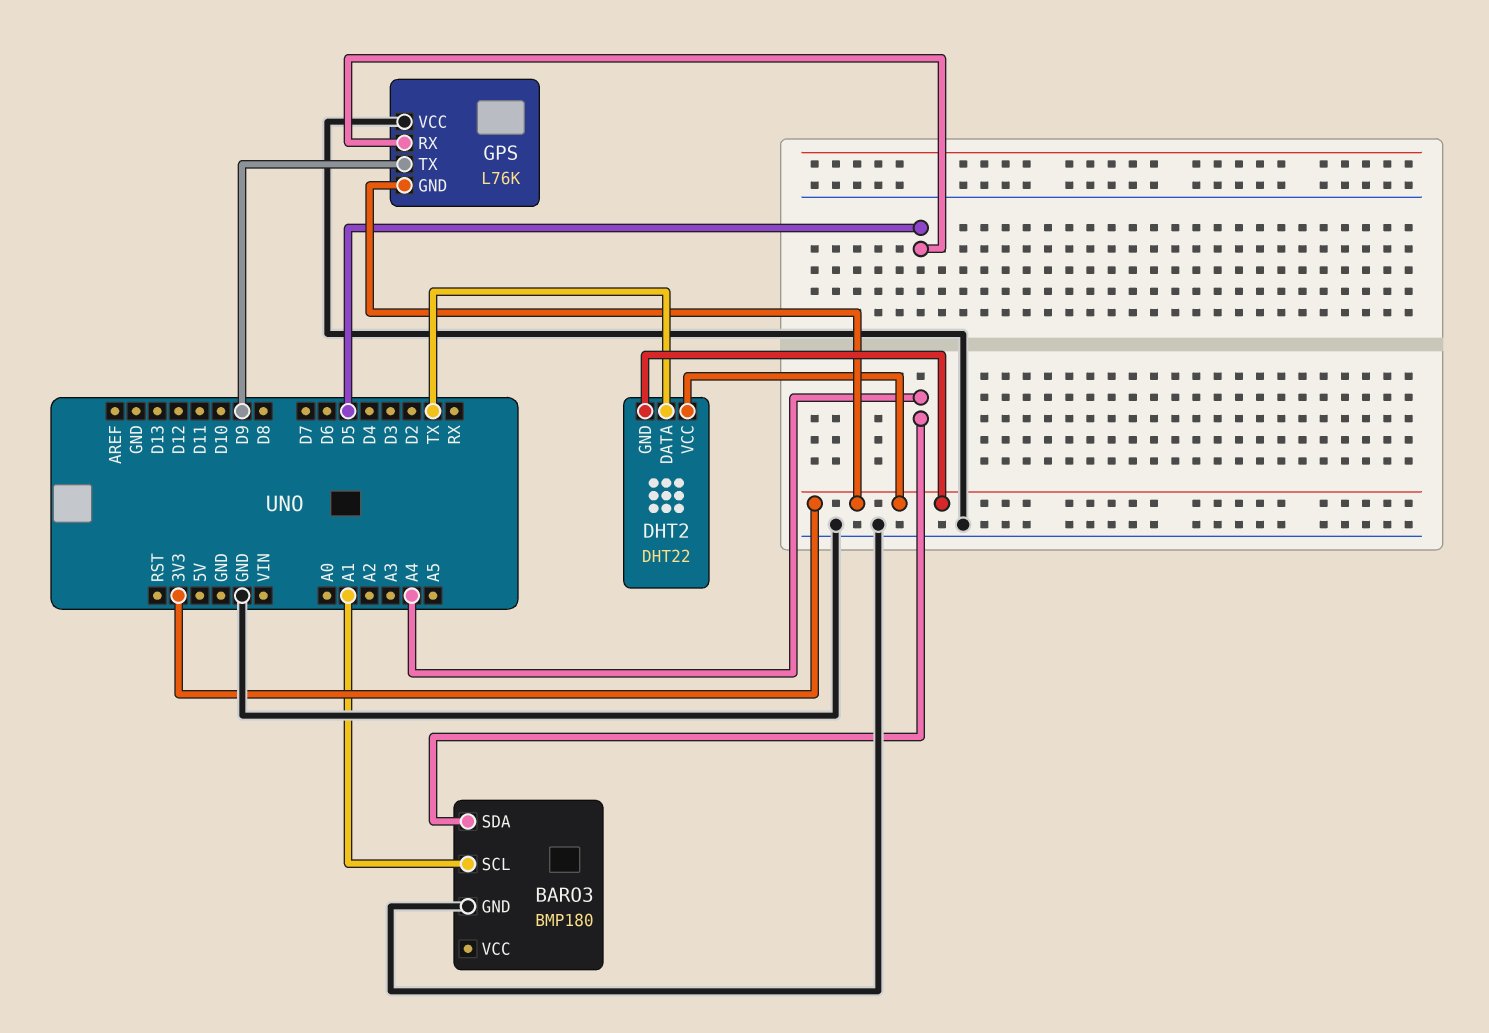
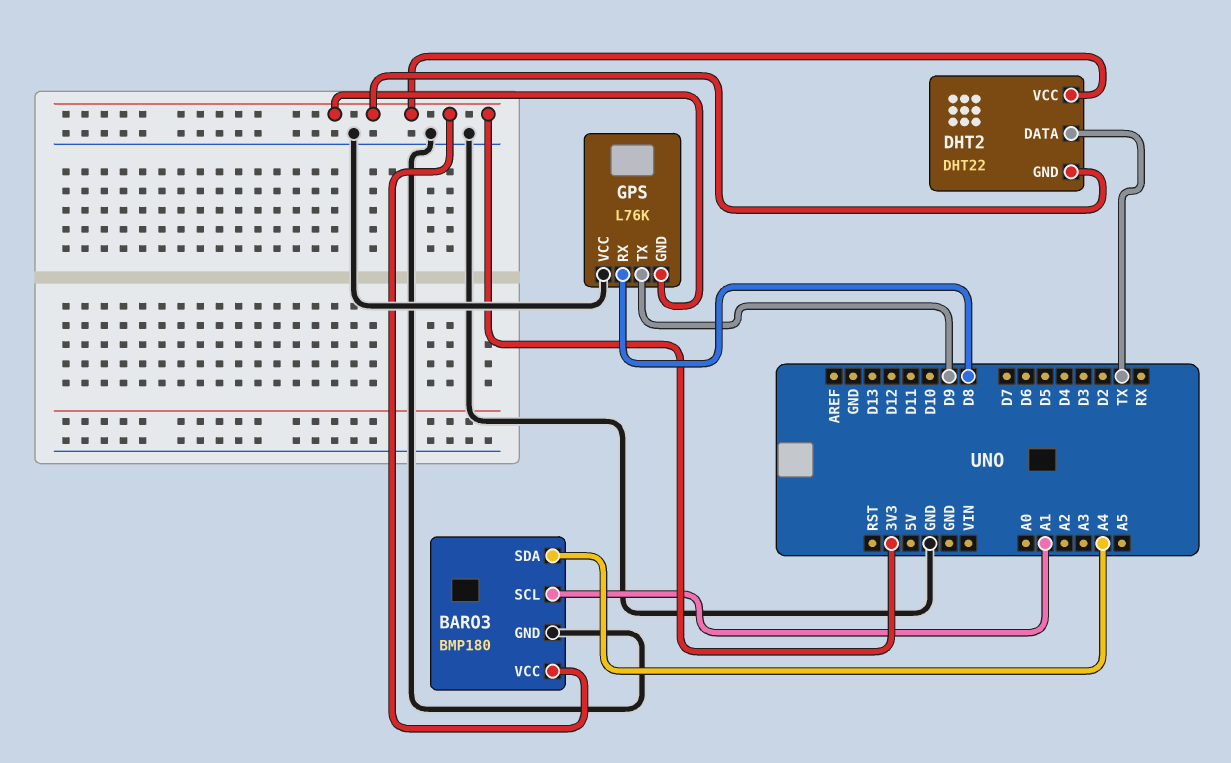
BARO3 pin VCC: none -> 3V3
GPS pin RX: D5 -> D8

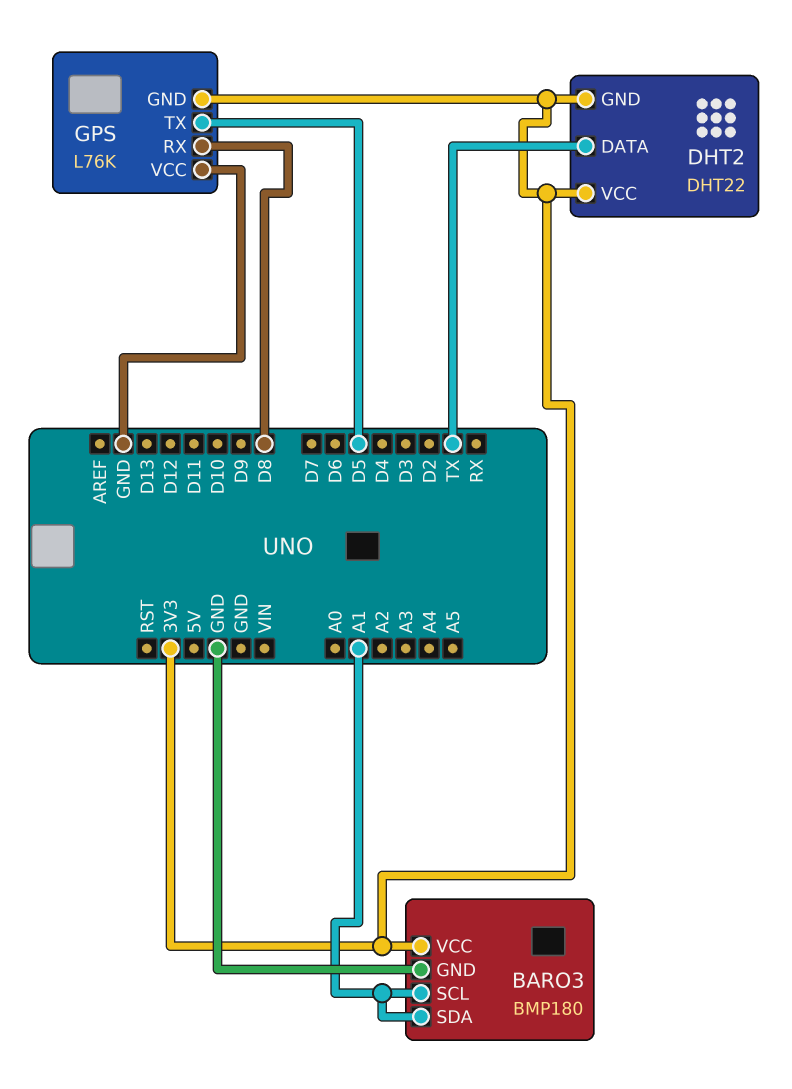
BARO3 pin SDA: A4 -> A1
GPS pin TX: D9 -> D5

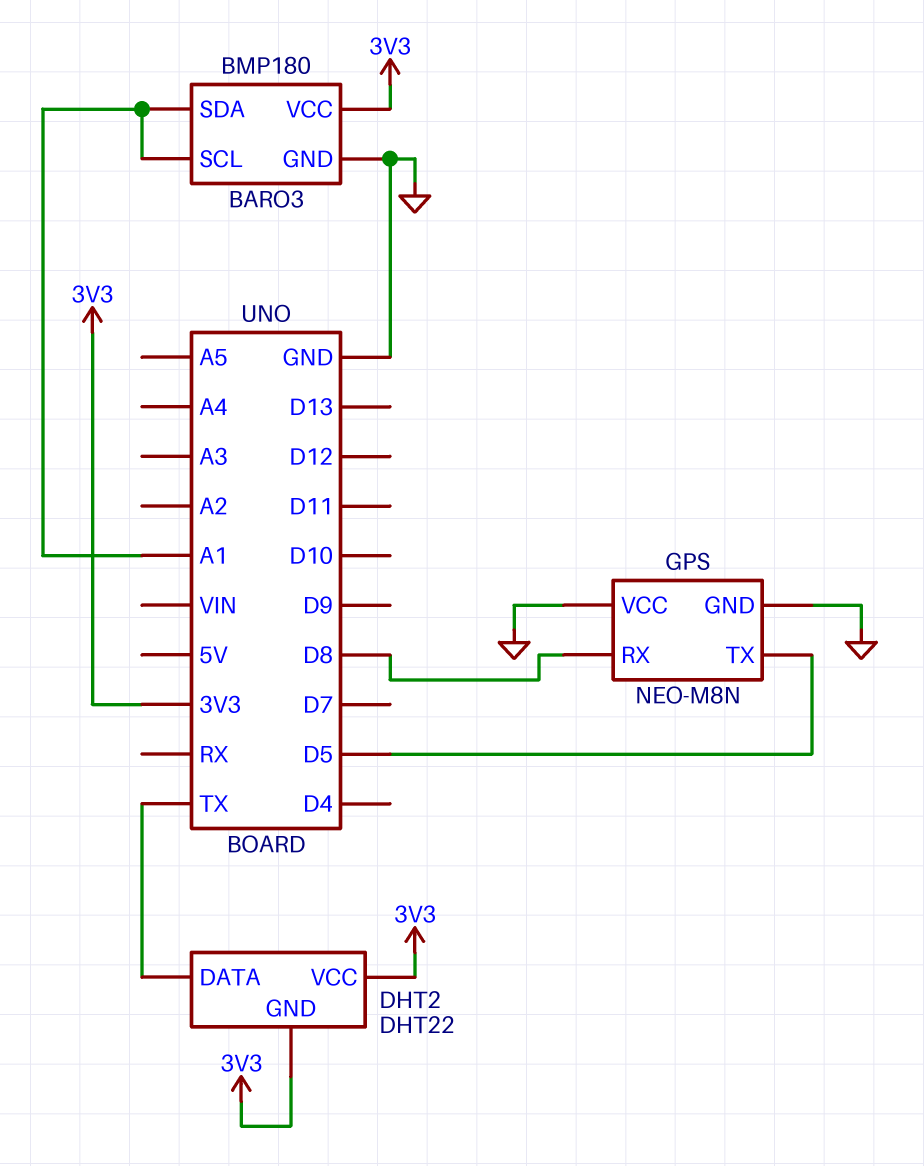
GPS: L76K -> NEO-M8N
GPS pin GND: 3V3 -> GND

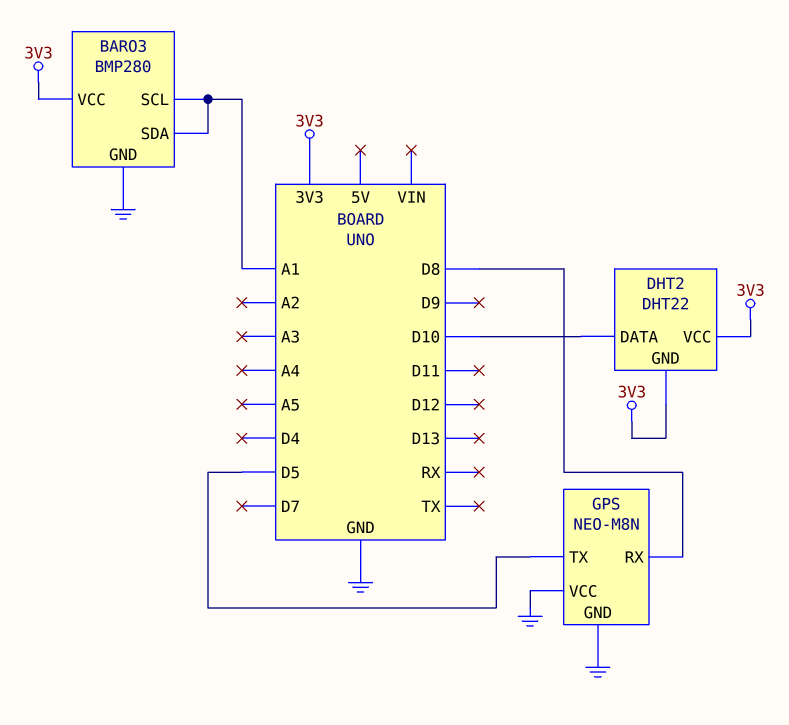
BARO3: BMP180 -> BMP280
DHT2 pin DATA: TX -> D10

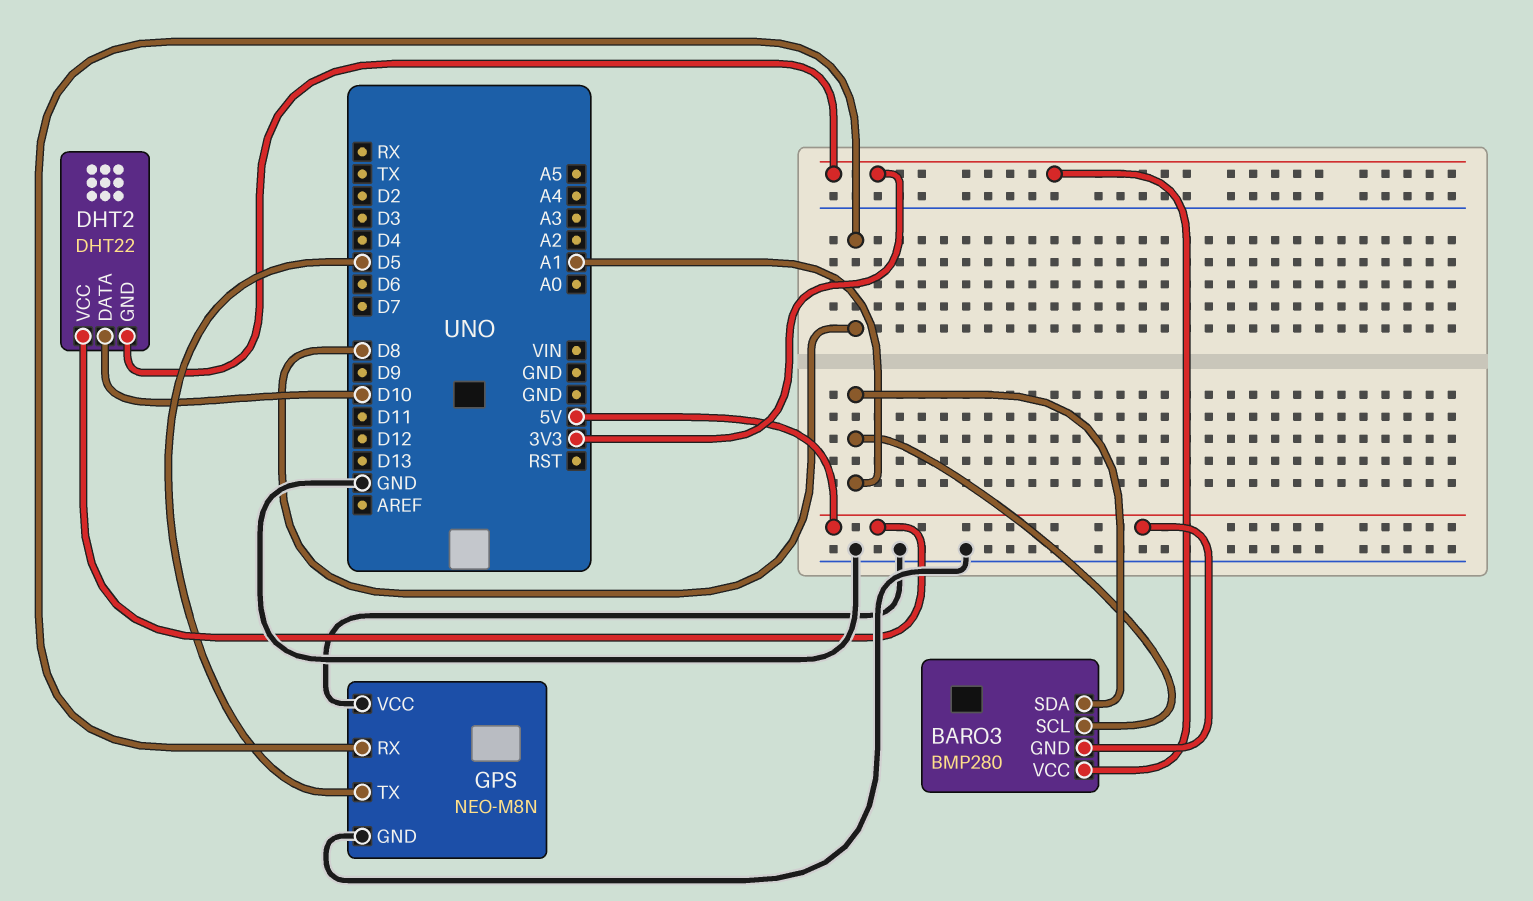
BARO3 pin GND: GND -> 5V
DHT2 pin VCC: 3V3 -> 5V

